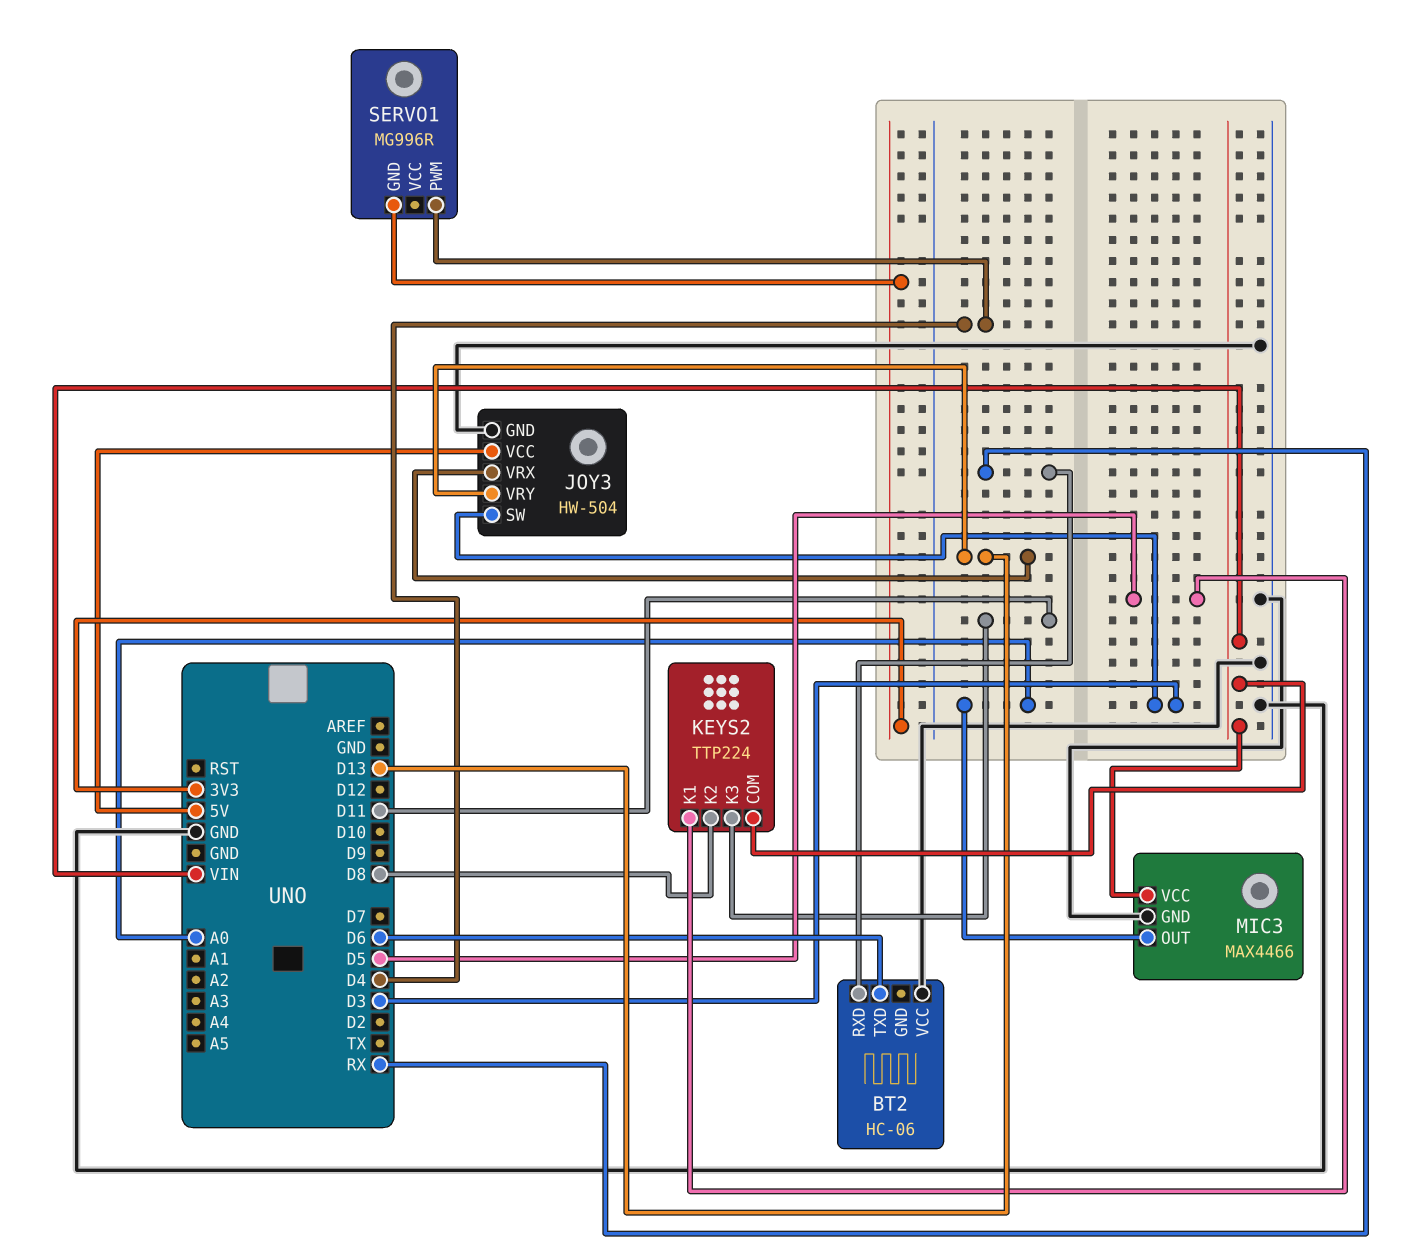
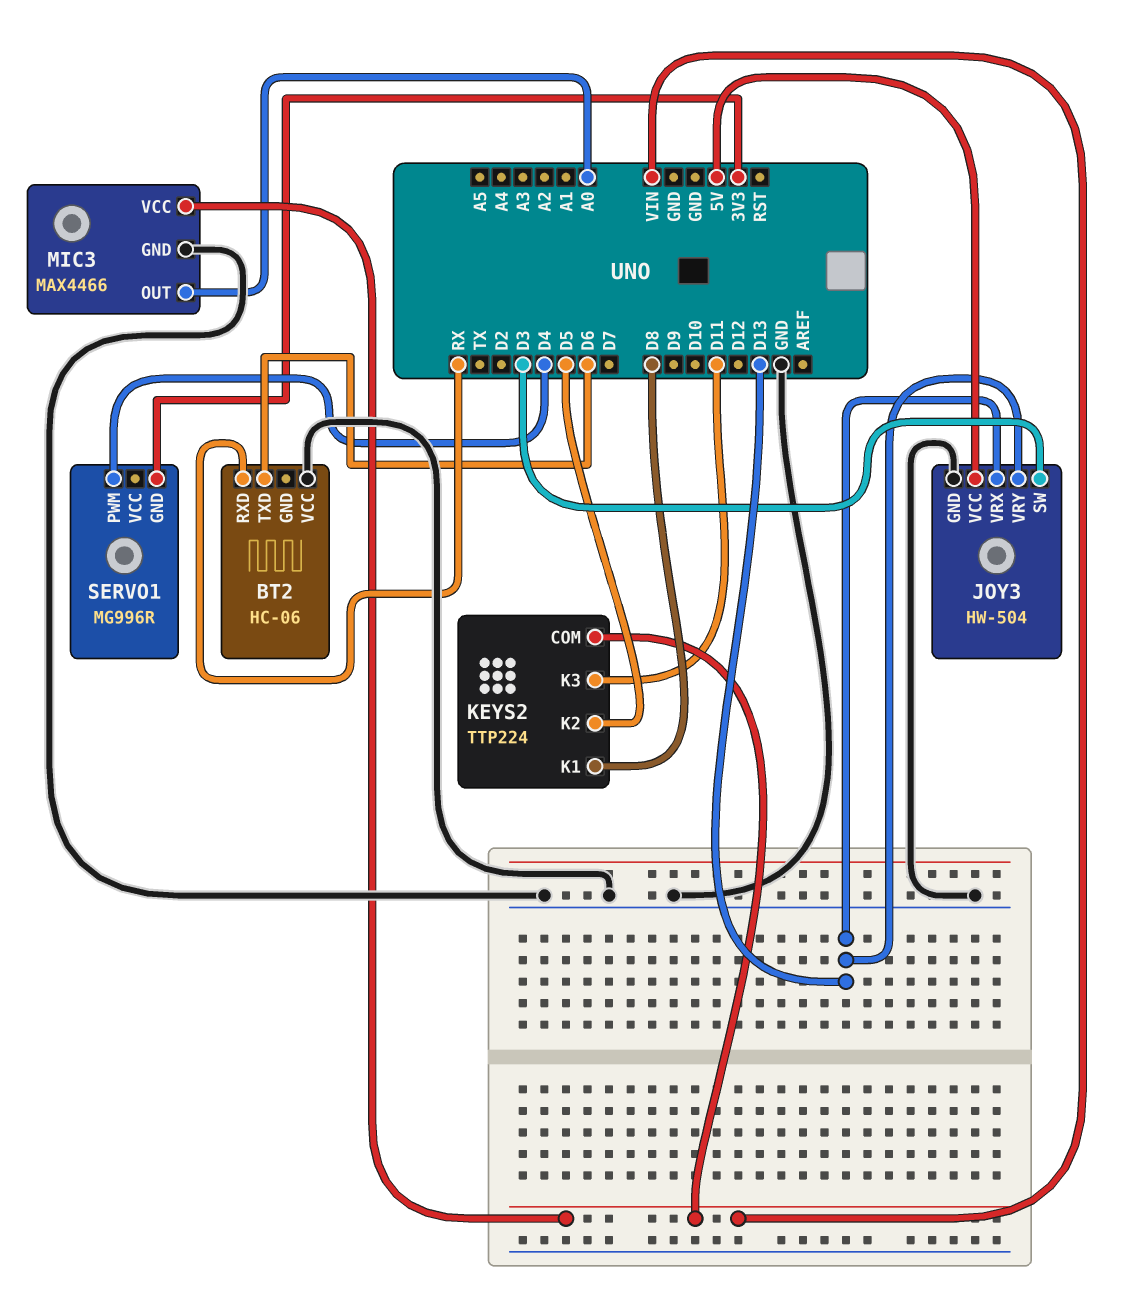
KEYS2 pin K1: D5 -> D8
KEYS2 pin K2: D8 -> D5

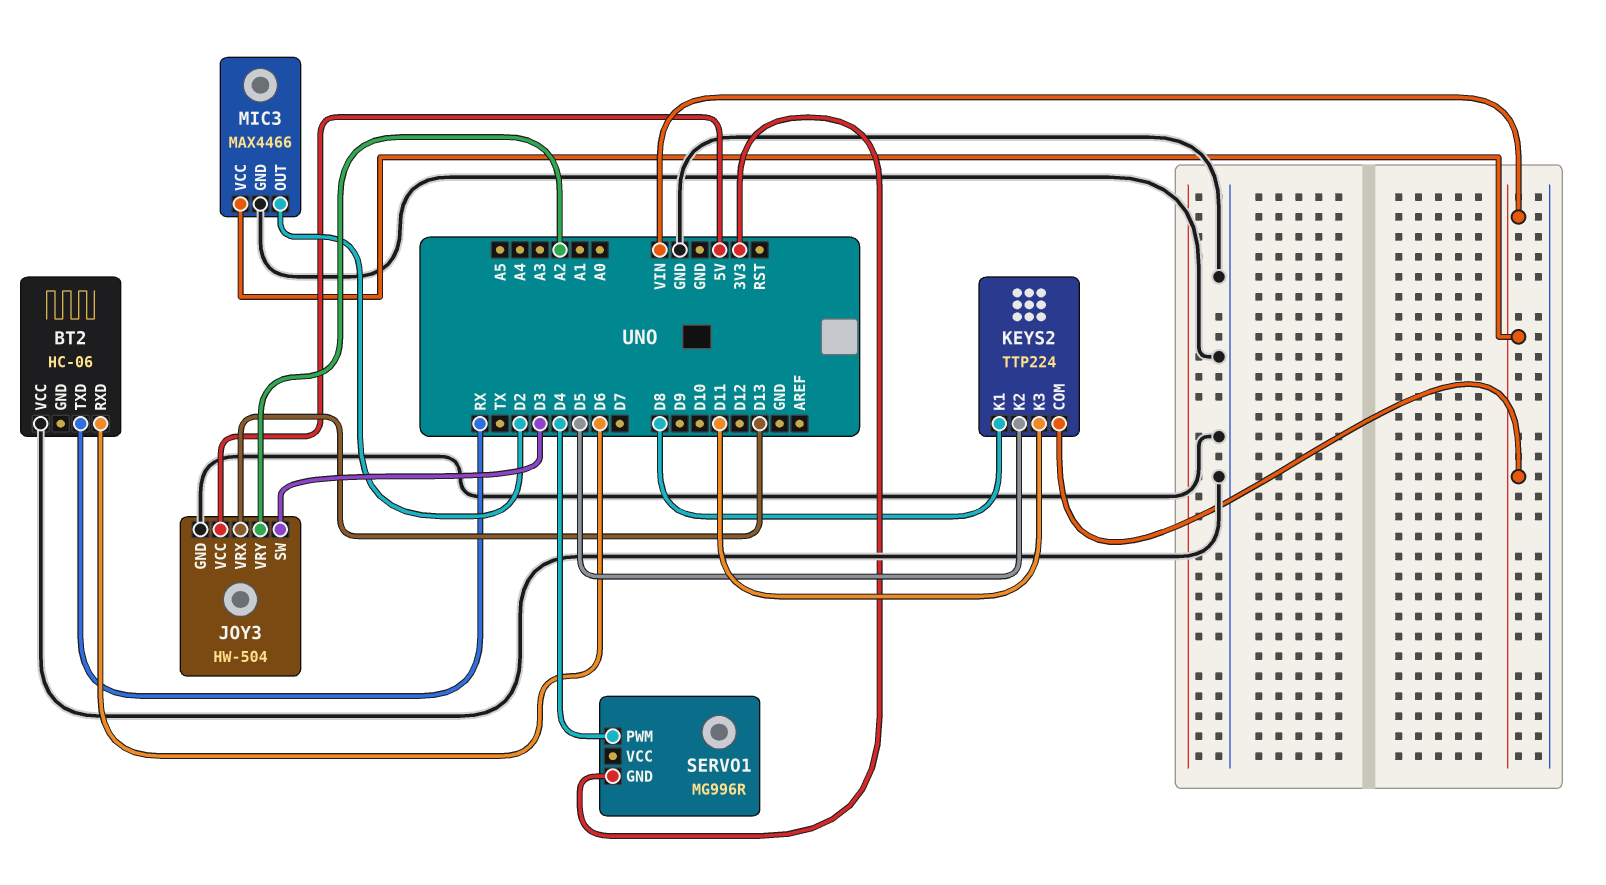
BT2 pin RXD: RX -> D6
BT2 pin TXD: D6 -> RX
JOY3 pin VRY: D13 -> A2
MIC3 pin OUT: A0 -> D2

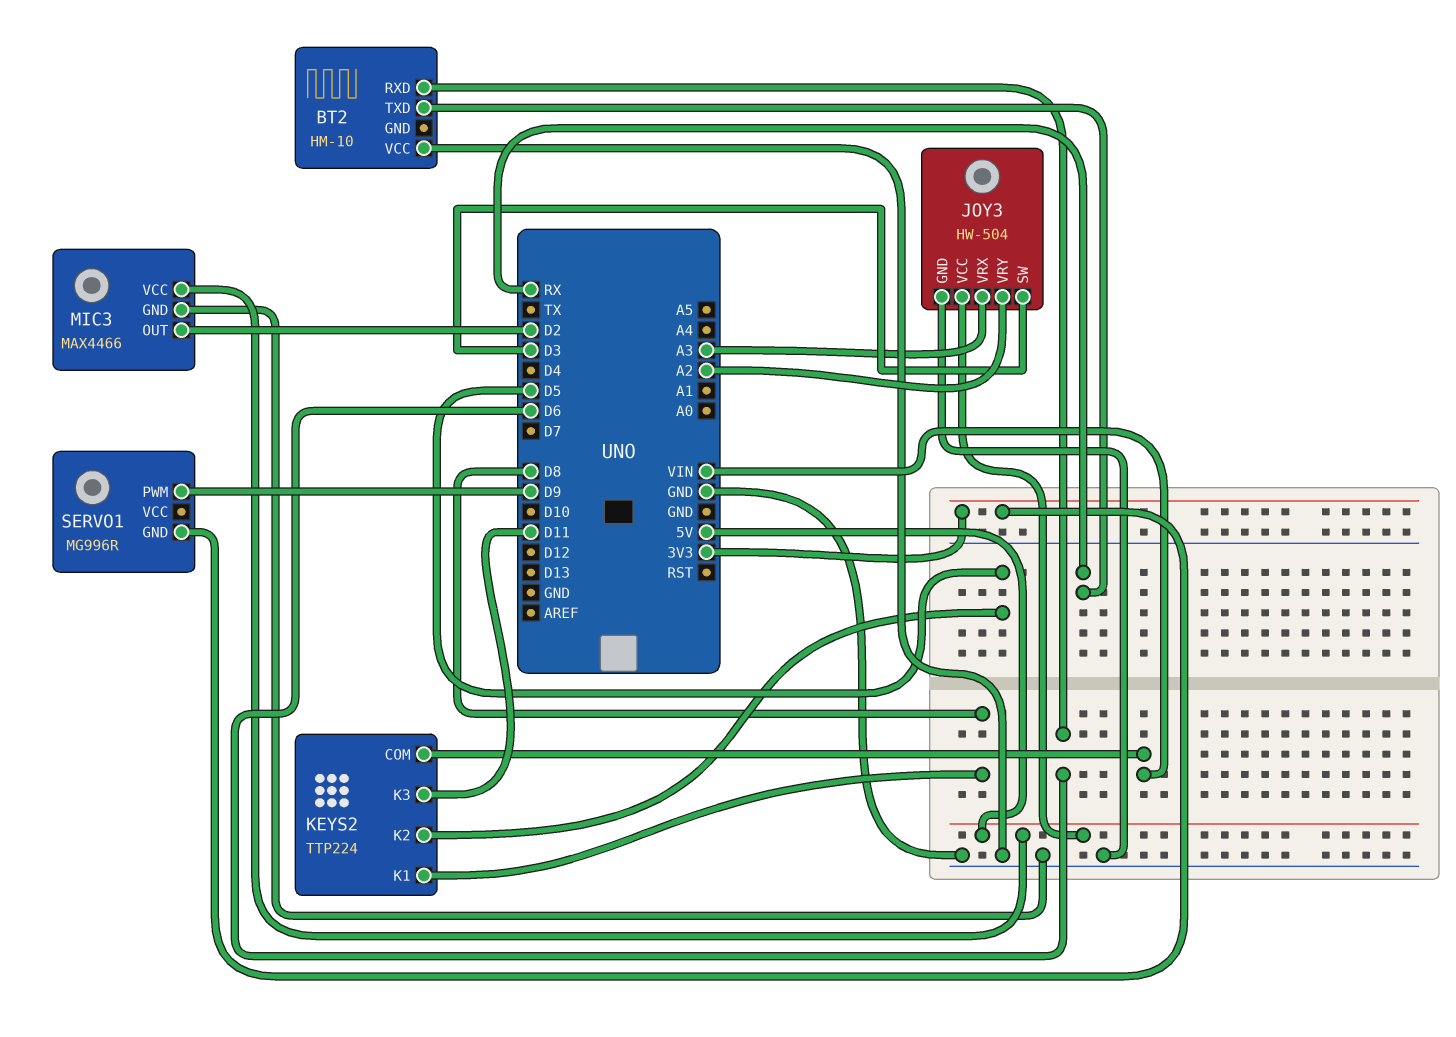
BT2: HC-06 -> HM-10
JOY3 pin VRX: D13 -> A3
MIC3 pin VCC: VIN -> 5V
SERVO1 pin PWM: D4 -> D9

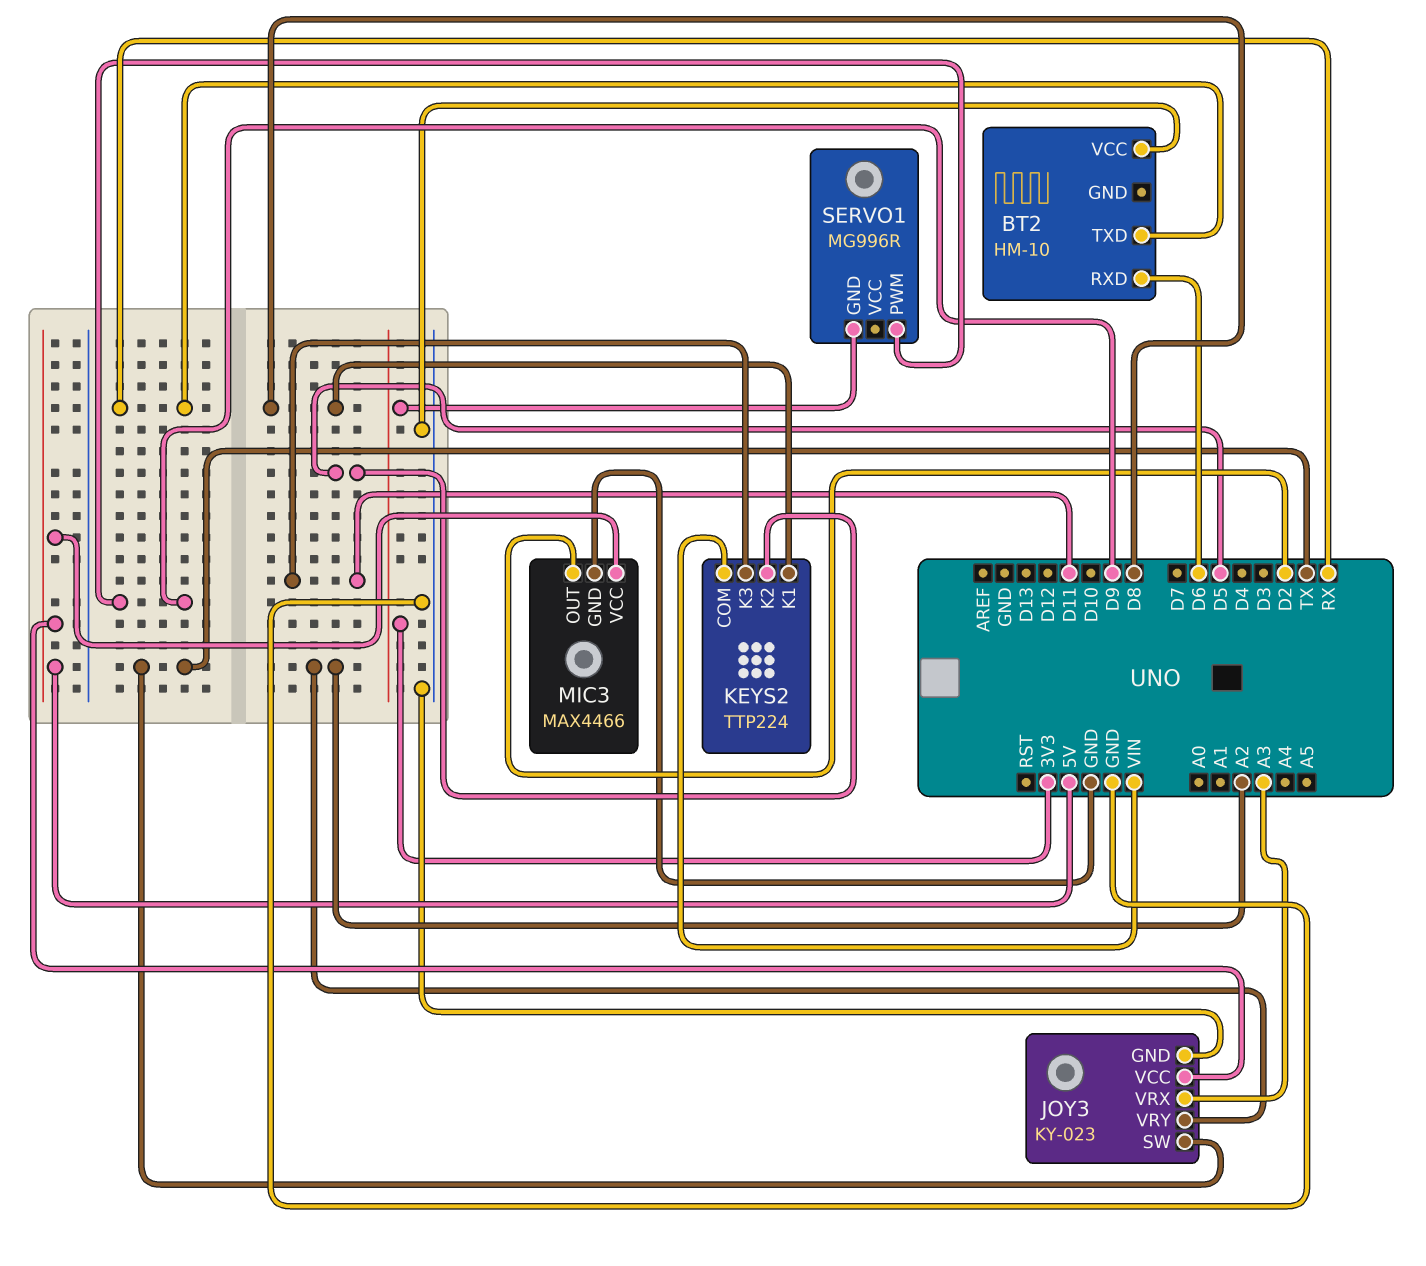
JOY3: HW-504 -> KY-023
JOY3 pin SW: D3 -> TX

